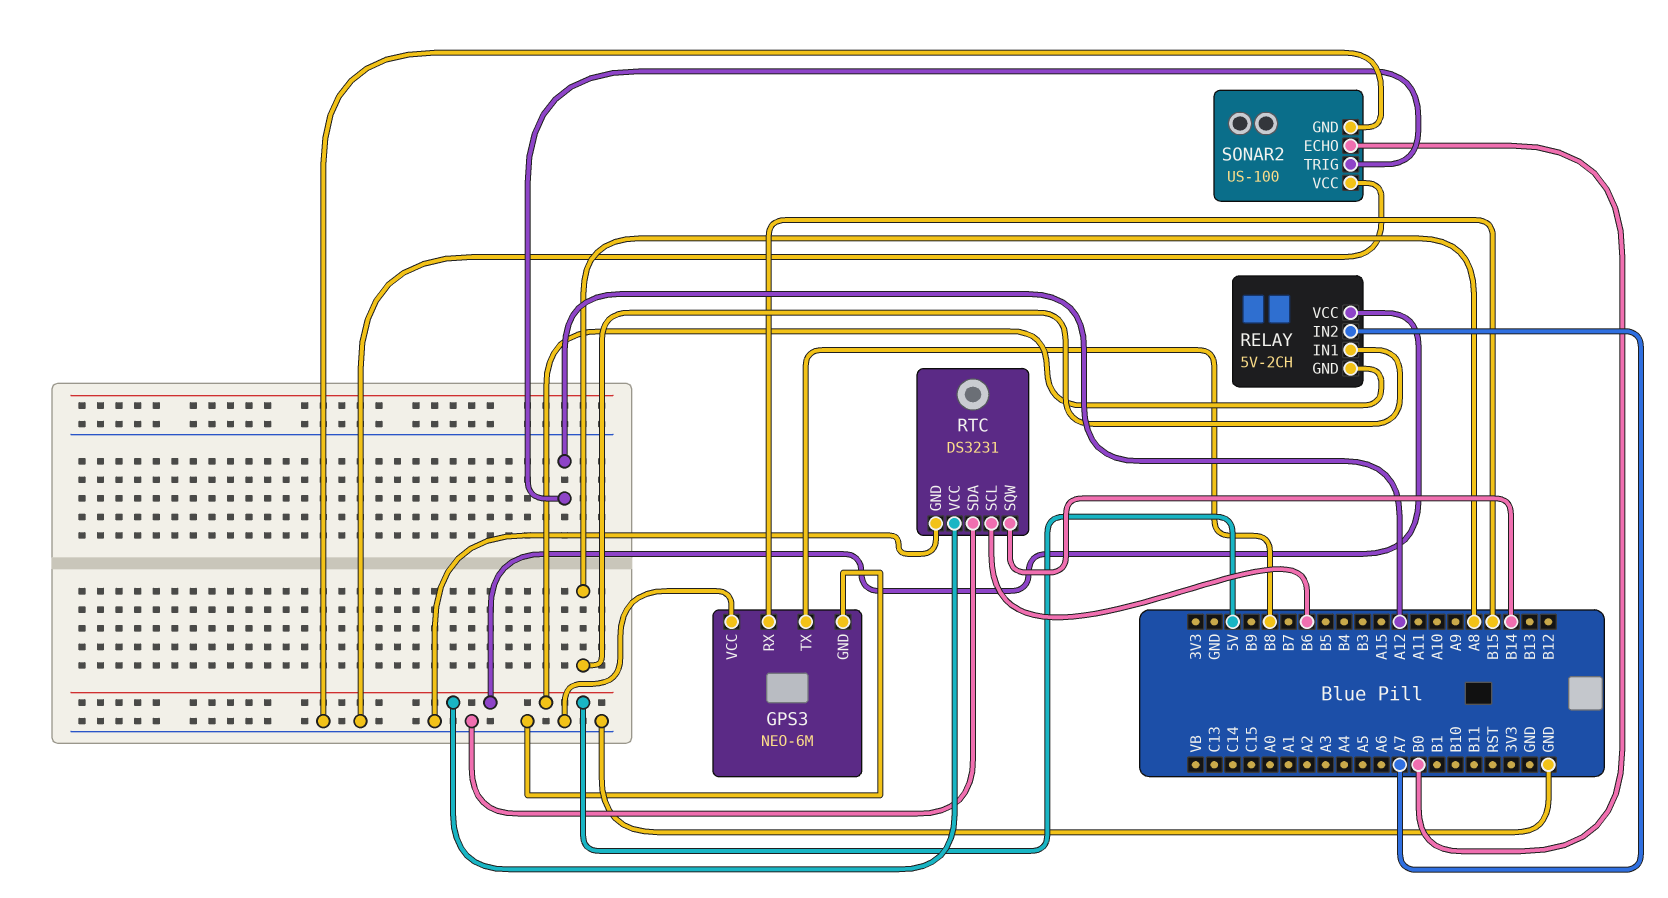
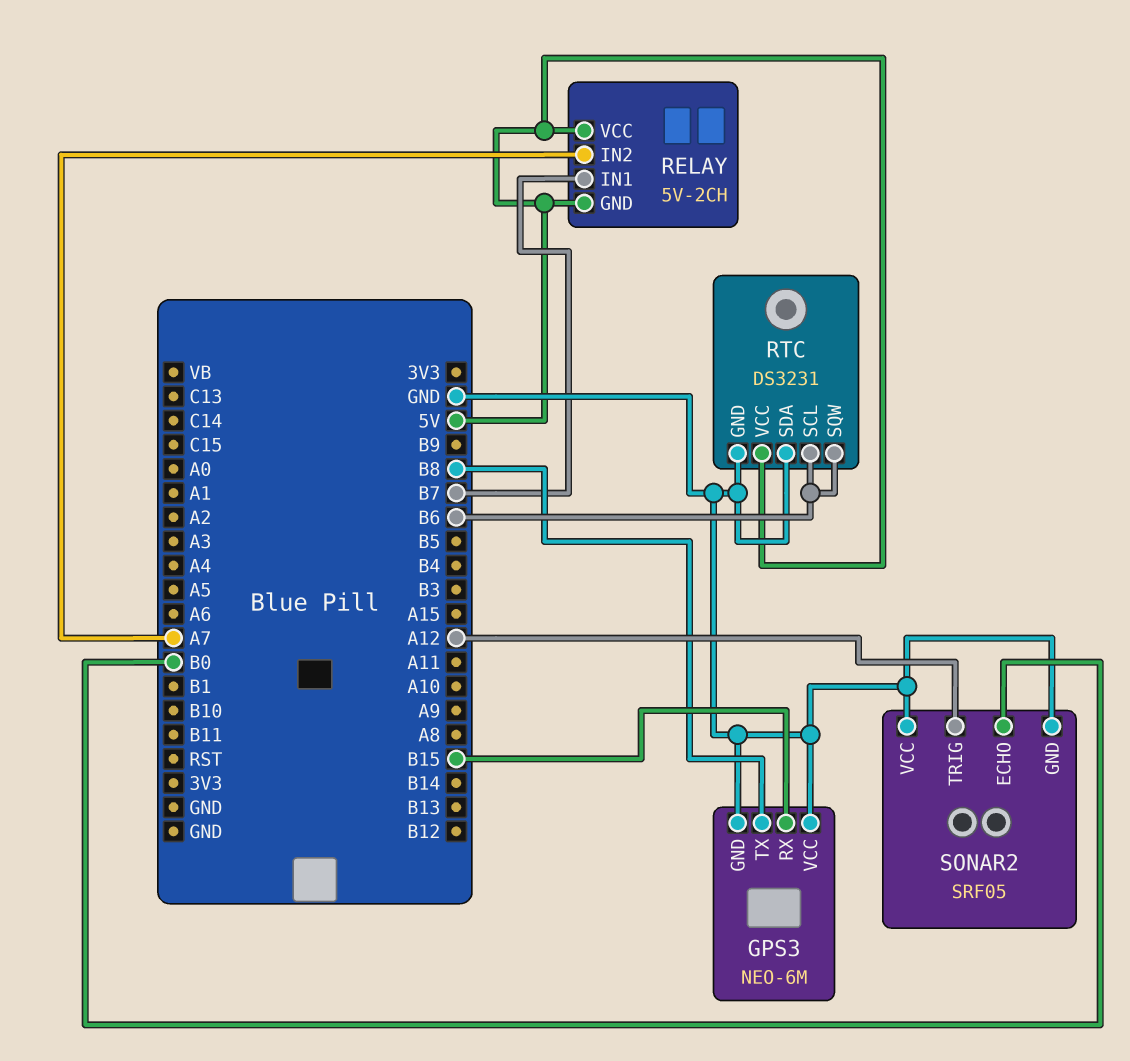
RELAY pin IN1: A8 -> B7
RTC pin SQW: B14 -> B6
SONAR2: US-100 -> SRF05

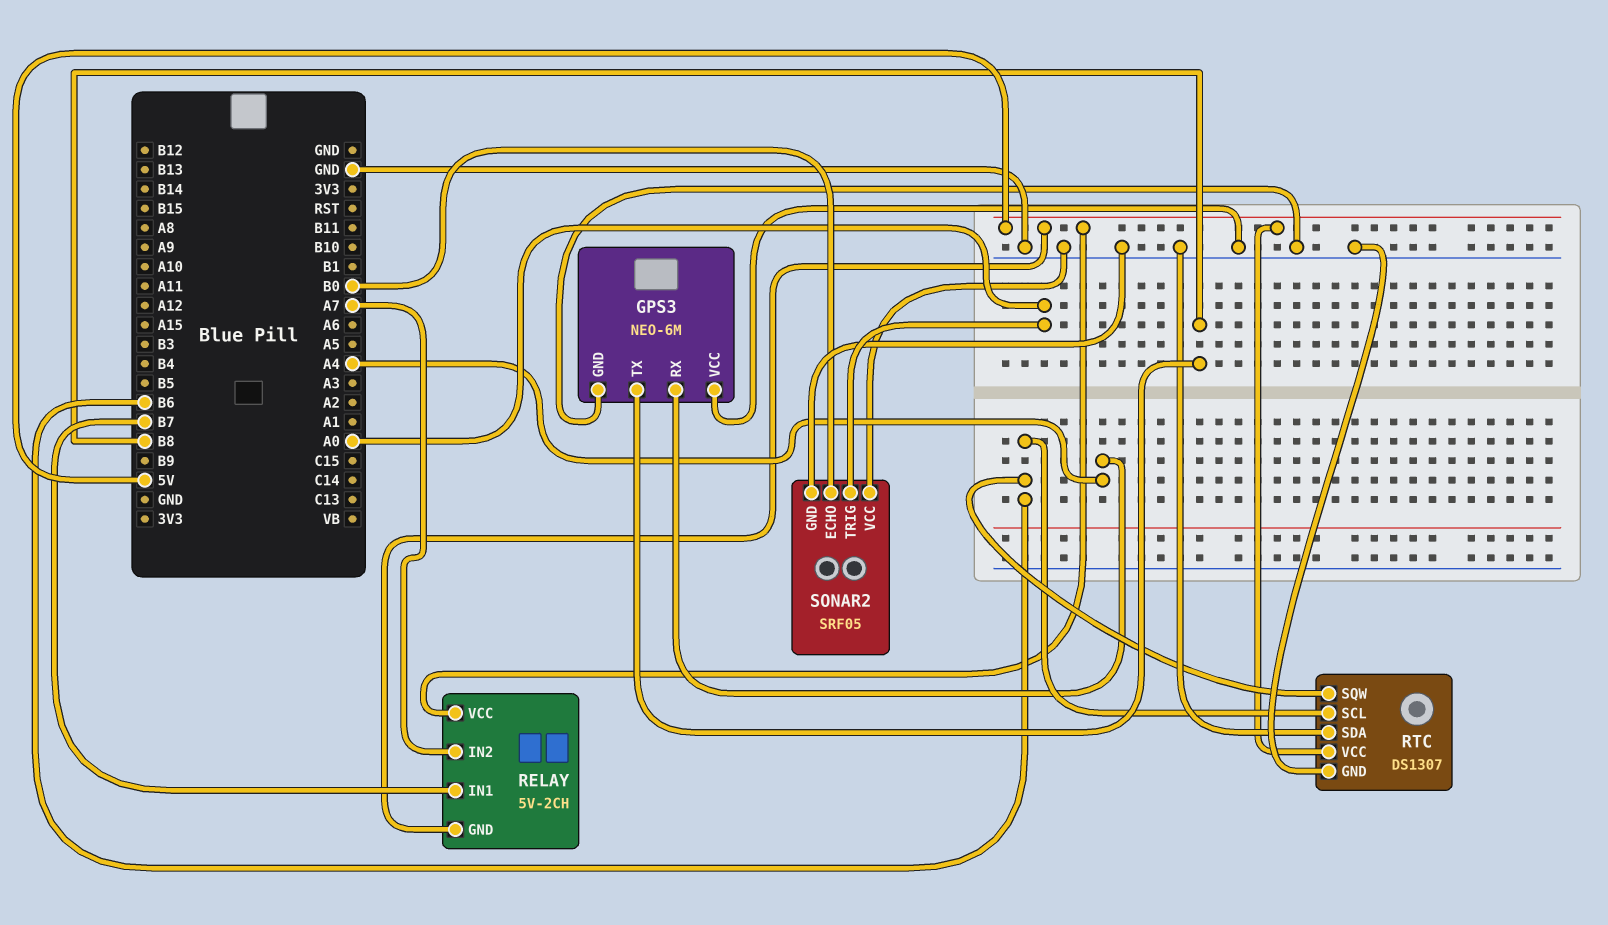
GPS3 pin RX: B15 -> A4
RTC: DS3231 -> DS1307
SONAR2 pin TRIG: A12 -> A0

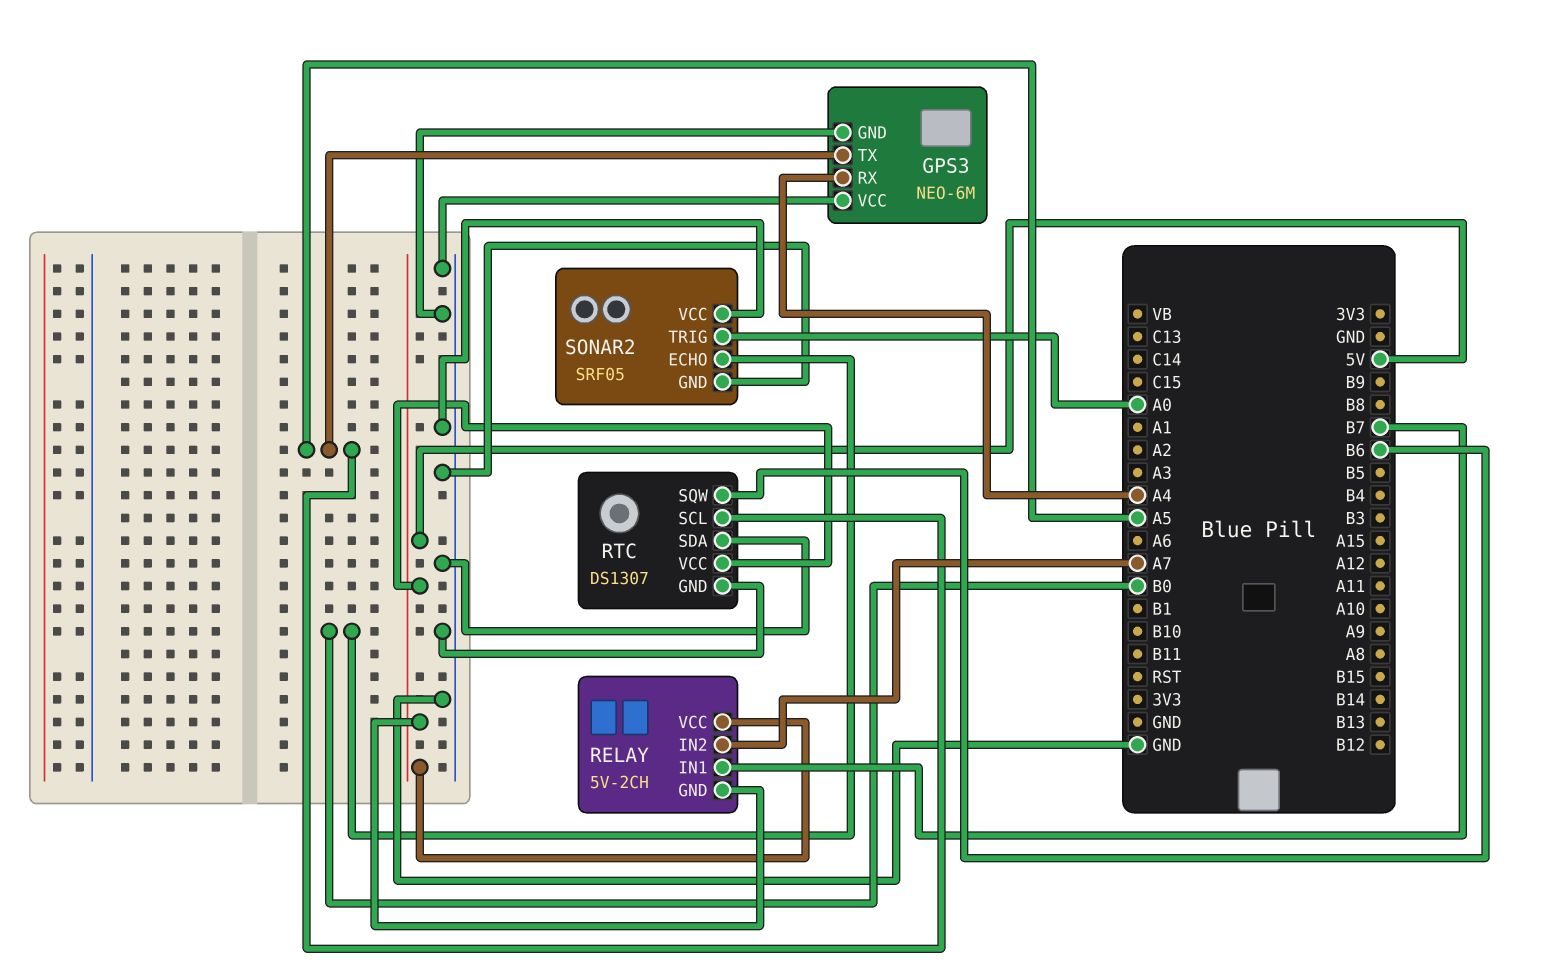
GPS3 pin TX: B8 -> A5
RTC pin SCL: B6 -> A5

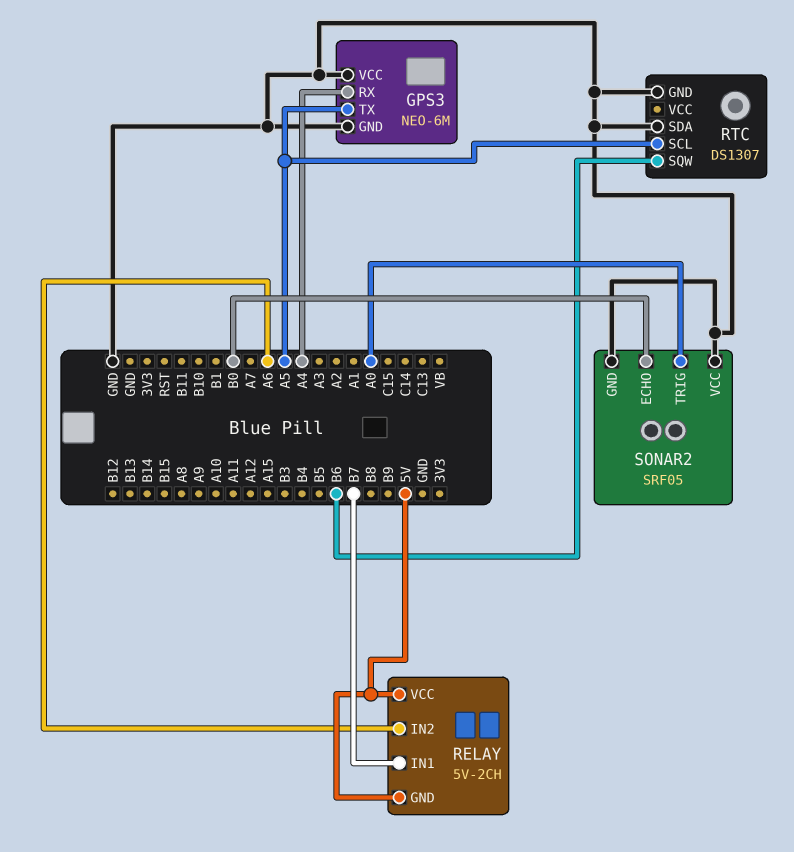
RELAY pin IN2: A7 -> A6
RTC pin VCC: 5V -> none

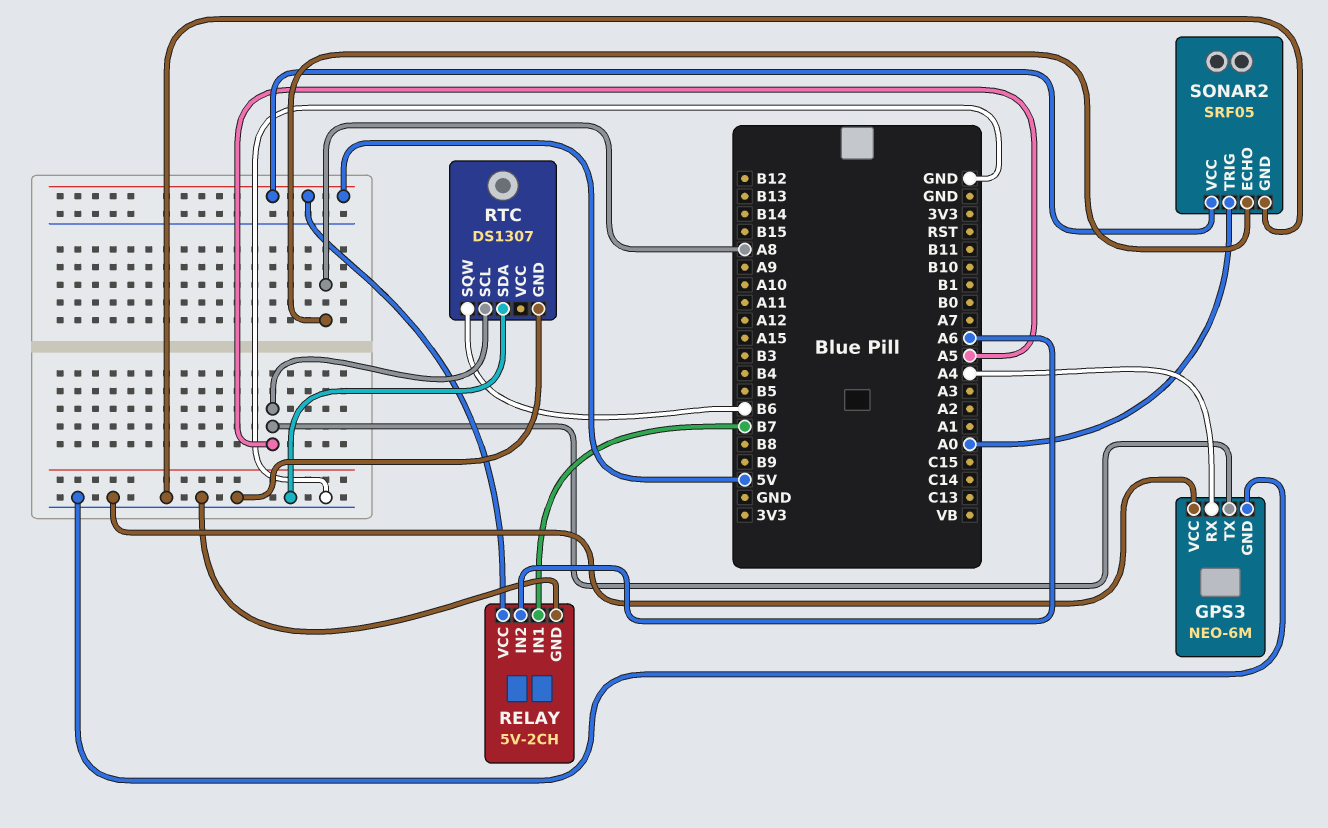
RELAY pin GND: 5V -> GND
SONAR2 pin ECHO: B0 -> A8
SONAR2 pin VCC: GND -> 5V

